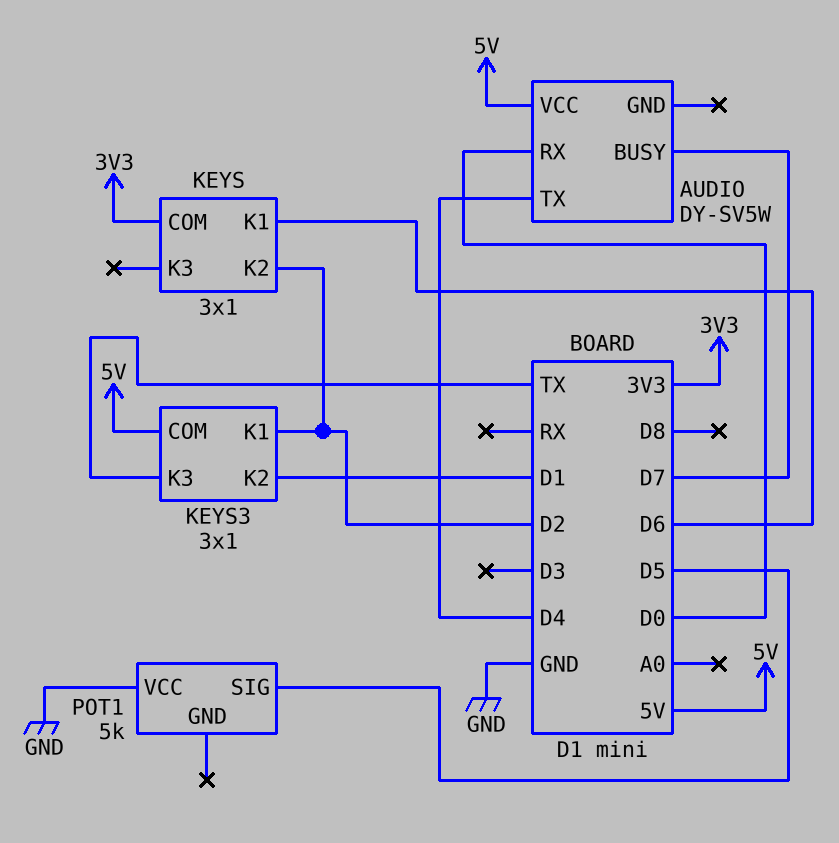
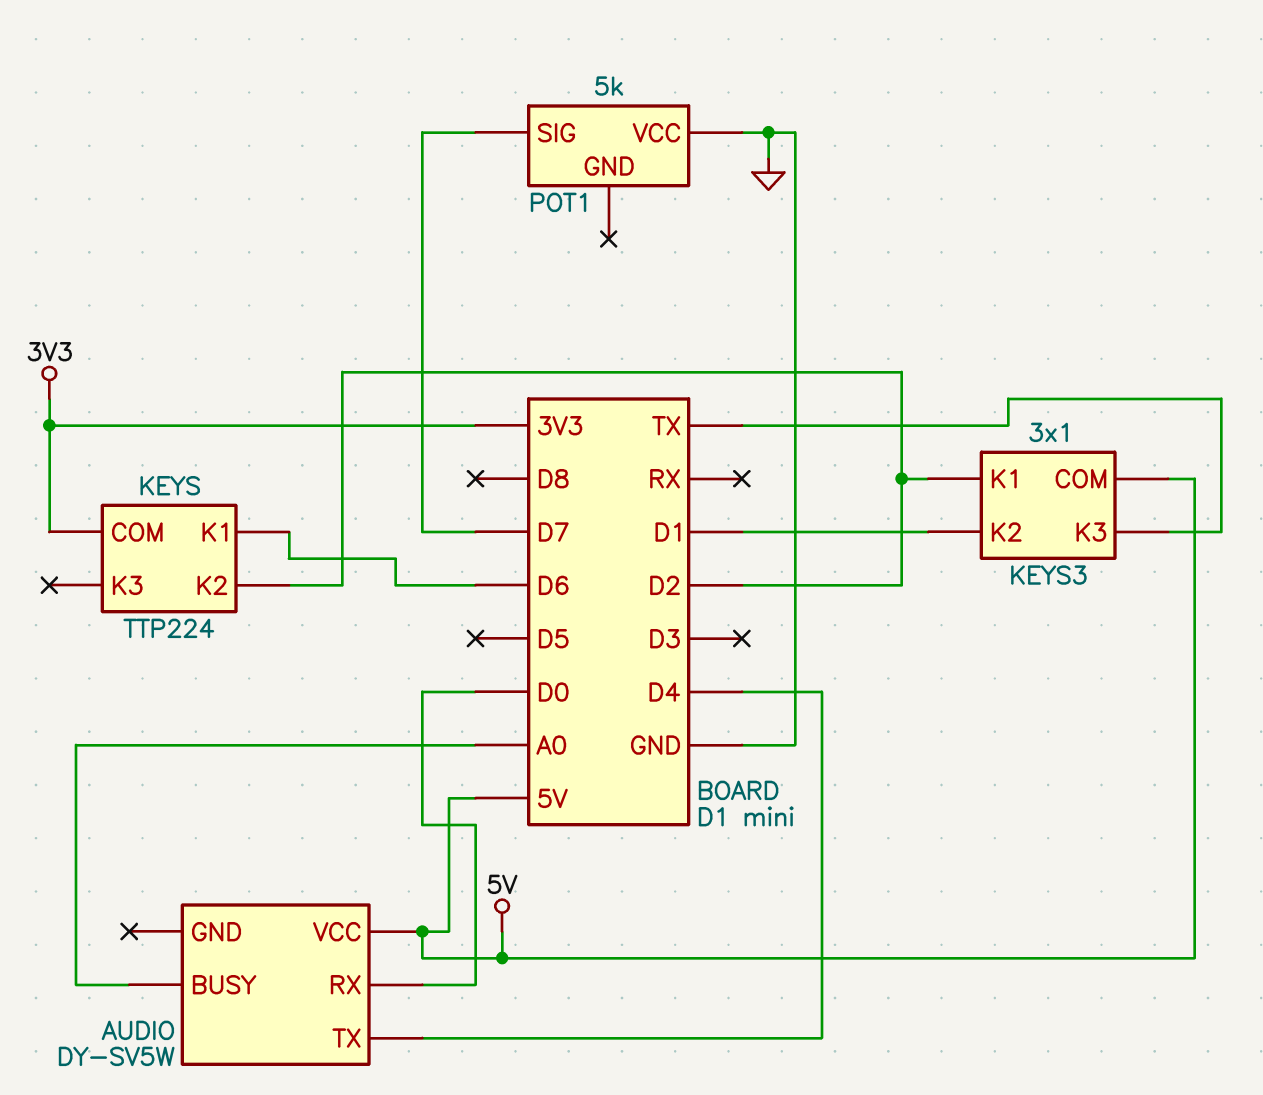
AUDIO pin BUSY: D7 -> A0
KEYS: 3x1 -> TTP224
POT1 pin SIG: D5 -> D7

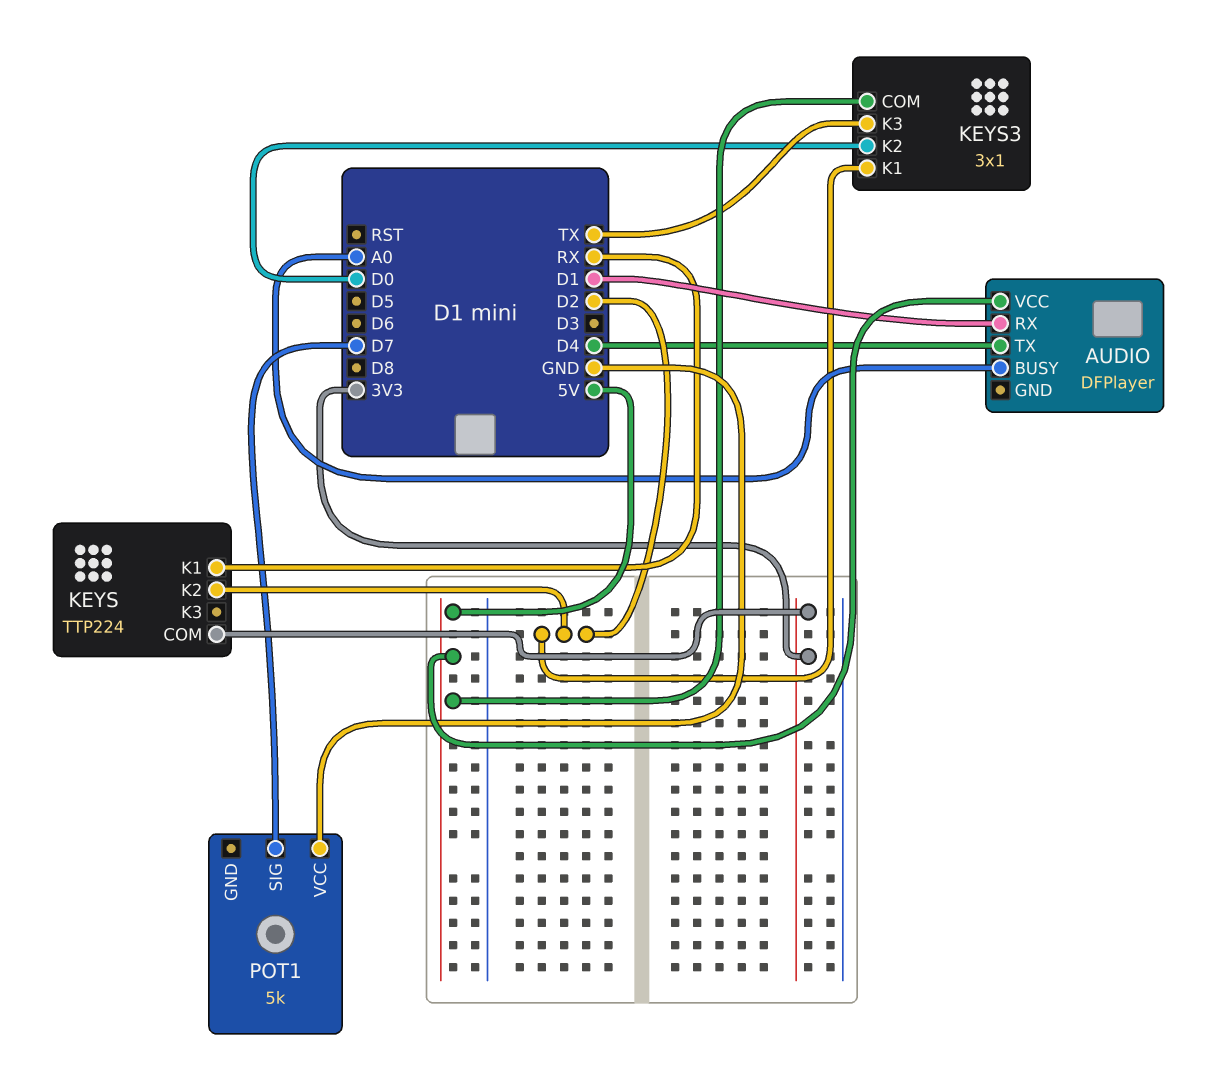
AUDIO: DY-SV5W -> DFPlayer
AUDIO pin RX: D0 -> D1
KEYS pin K1: D6 -> RX
KEYS3 pin K2: D1 -> D0

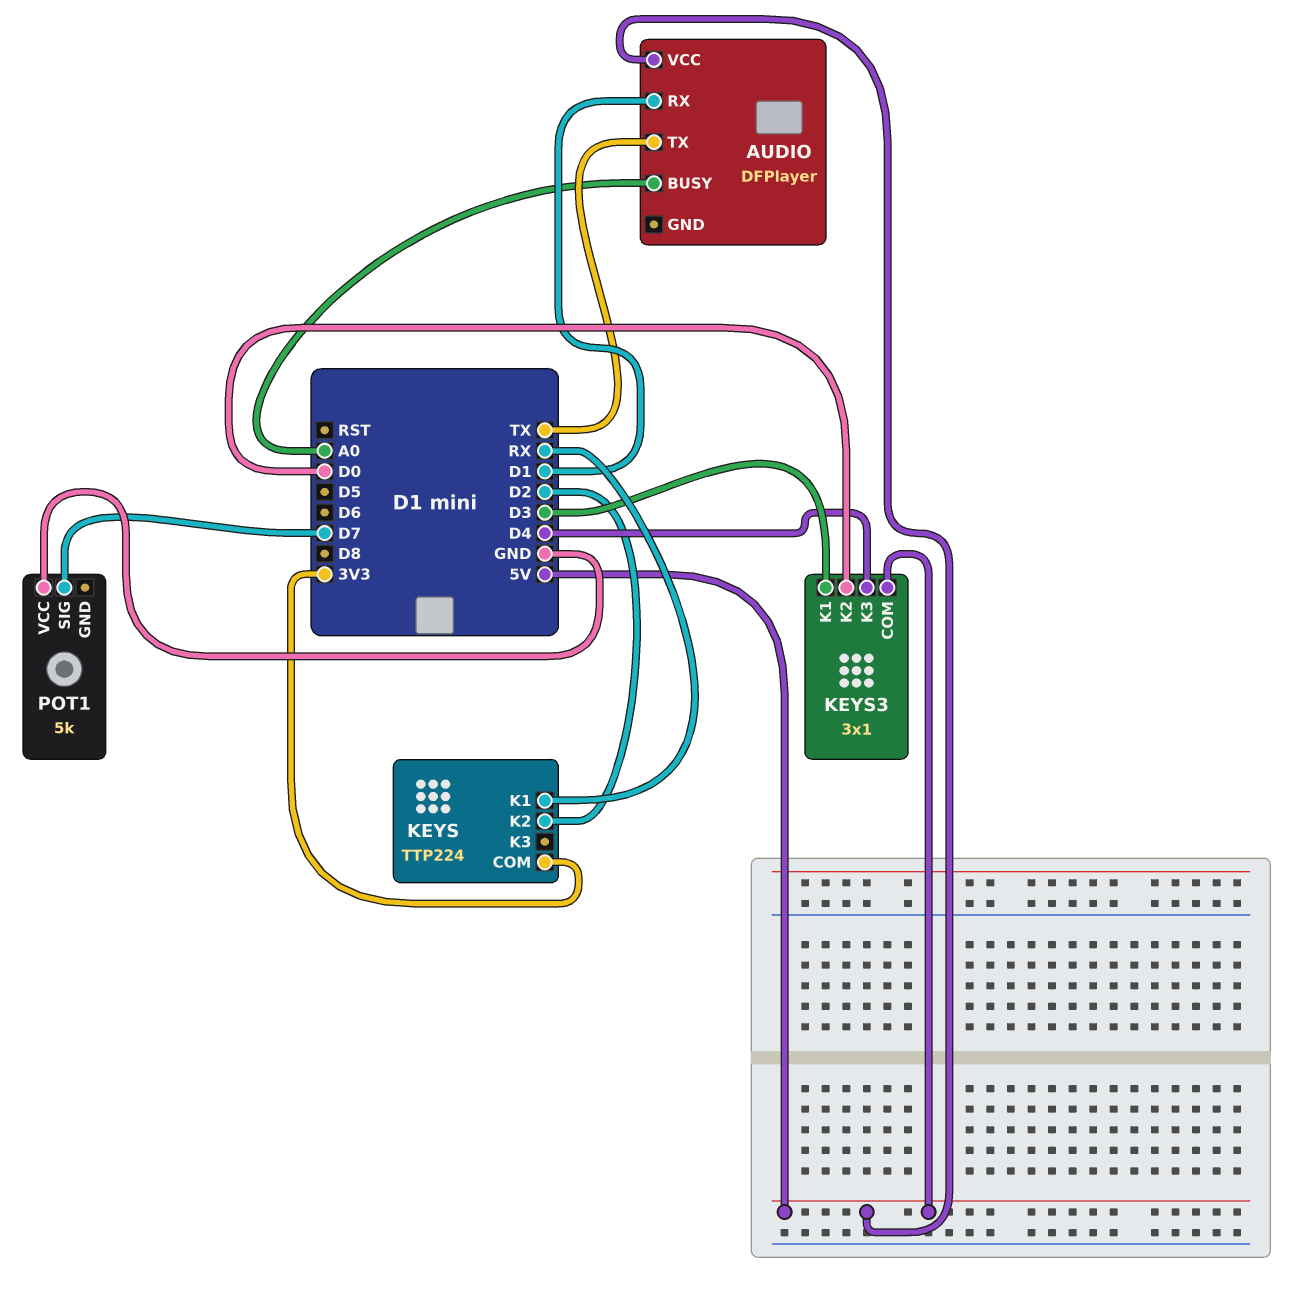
AUDIO pin TX: D4 -> TX
KEYS3 pin K1: D2 -> D3
KEYS3 pin K3: TX -> D4

